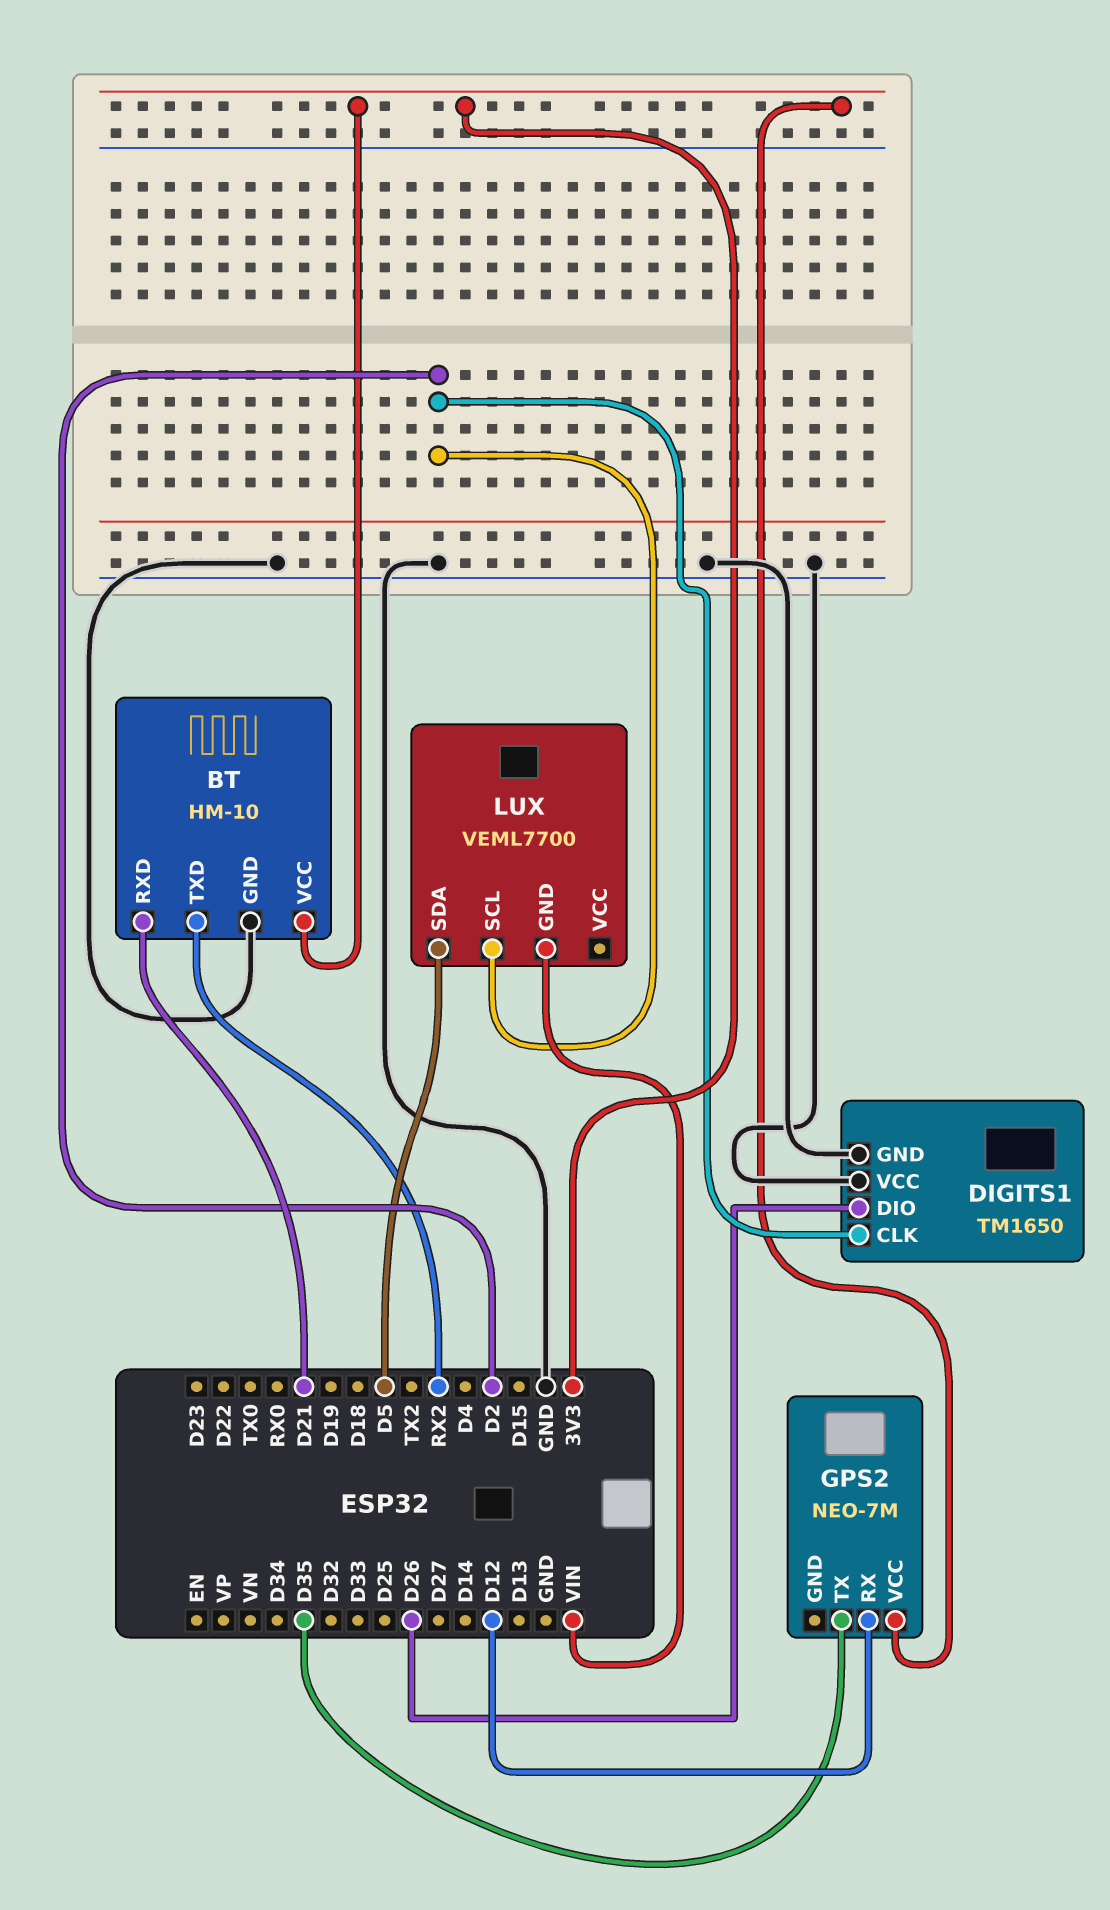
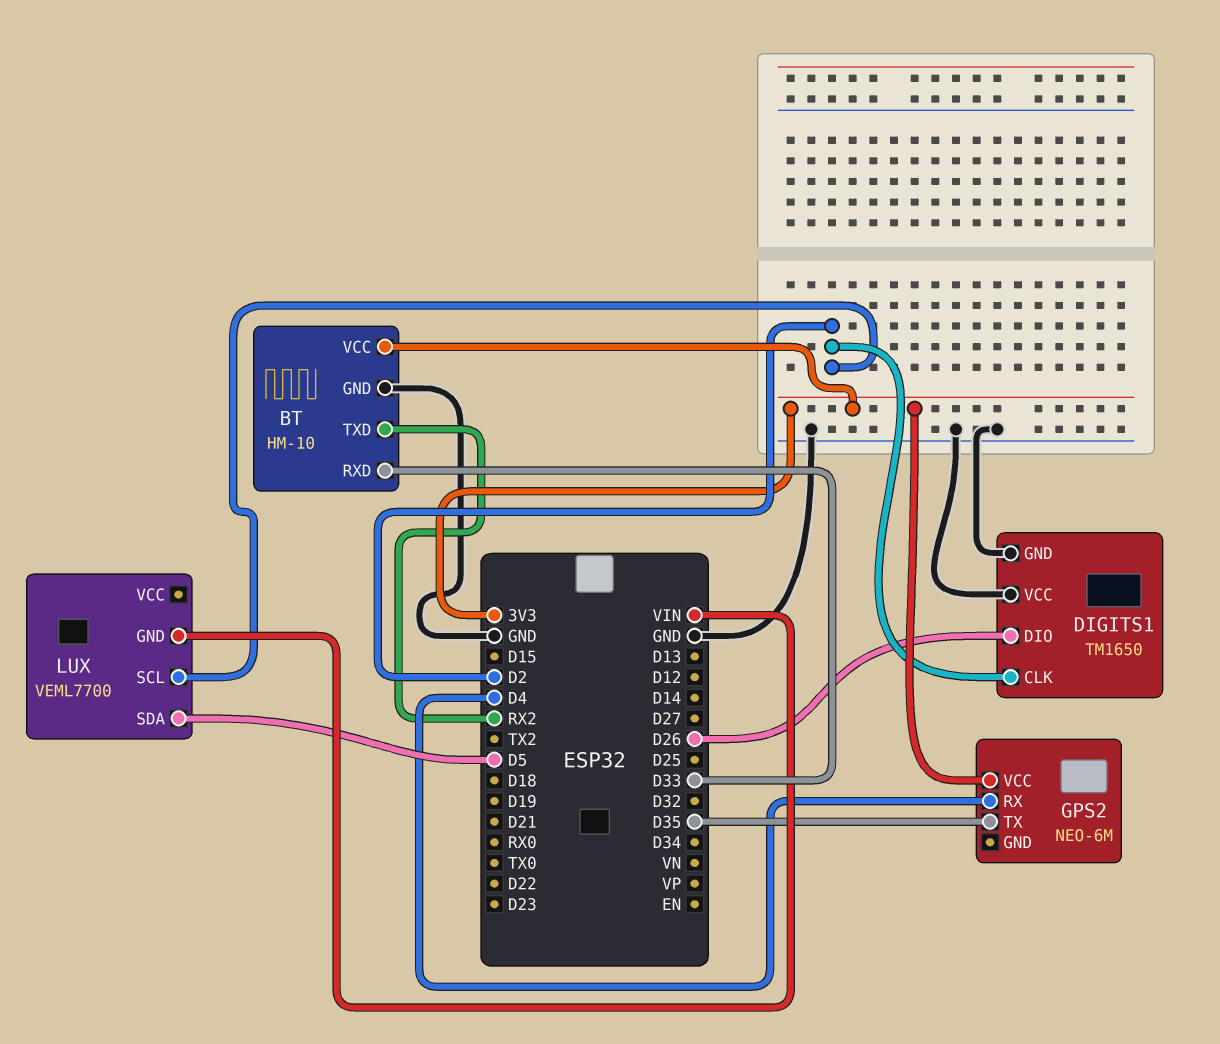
BT pin RXD: D21 -> D33
GPS2: NEO-7M -> NEO-6M
GPS2 pin RX: D12 -> D4

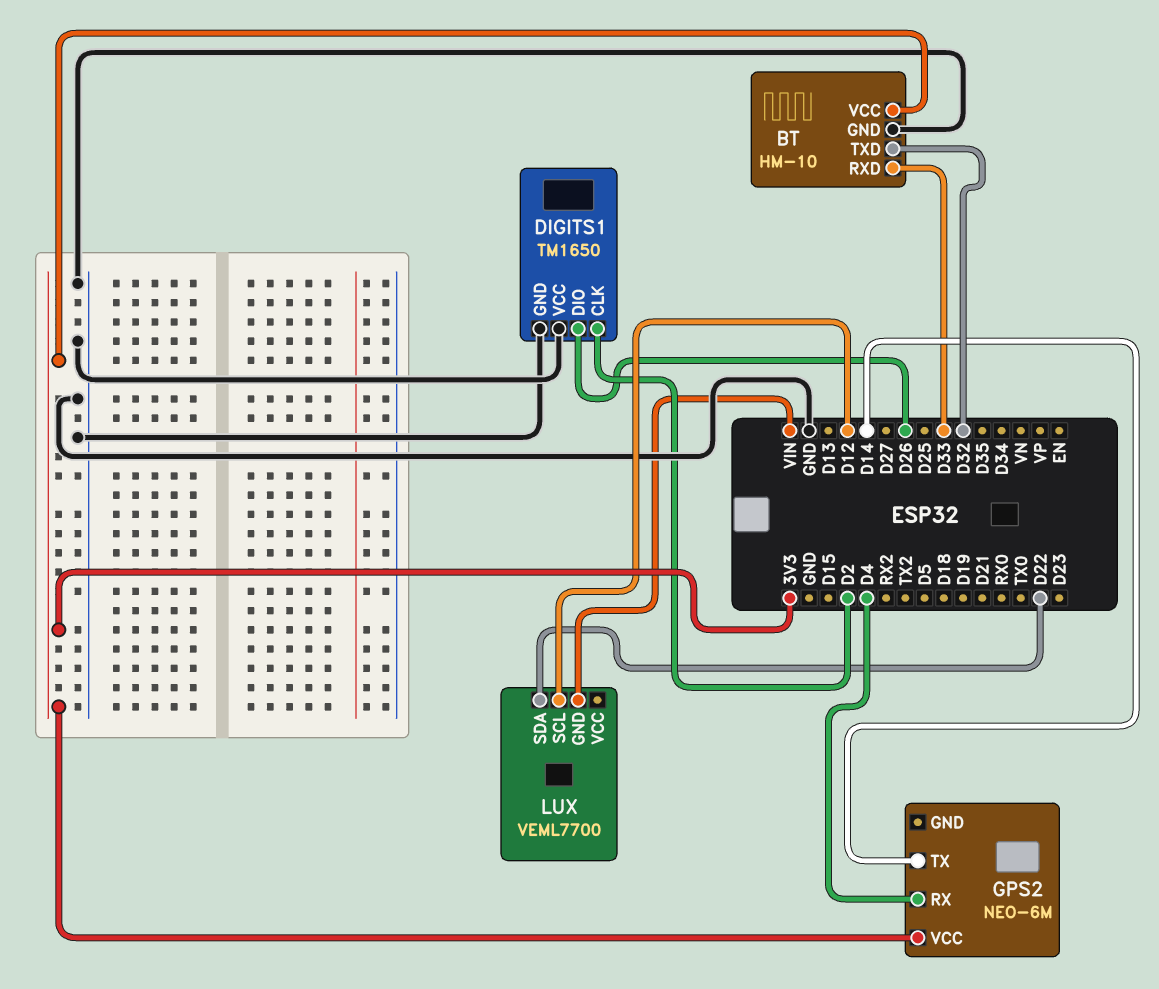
BT pin TXD: RX2 -> D32
GPS2 pin TX: D35 -> D14
LUX pin SCL: D2 -> D12
LUX pin SDA: D5 -> D22

